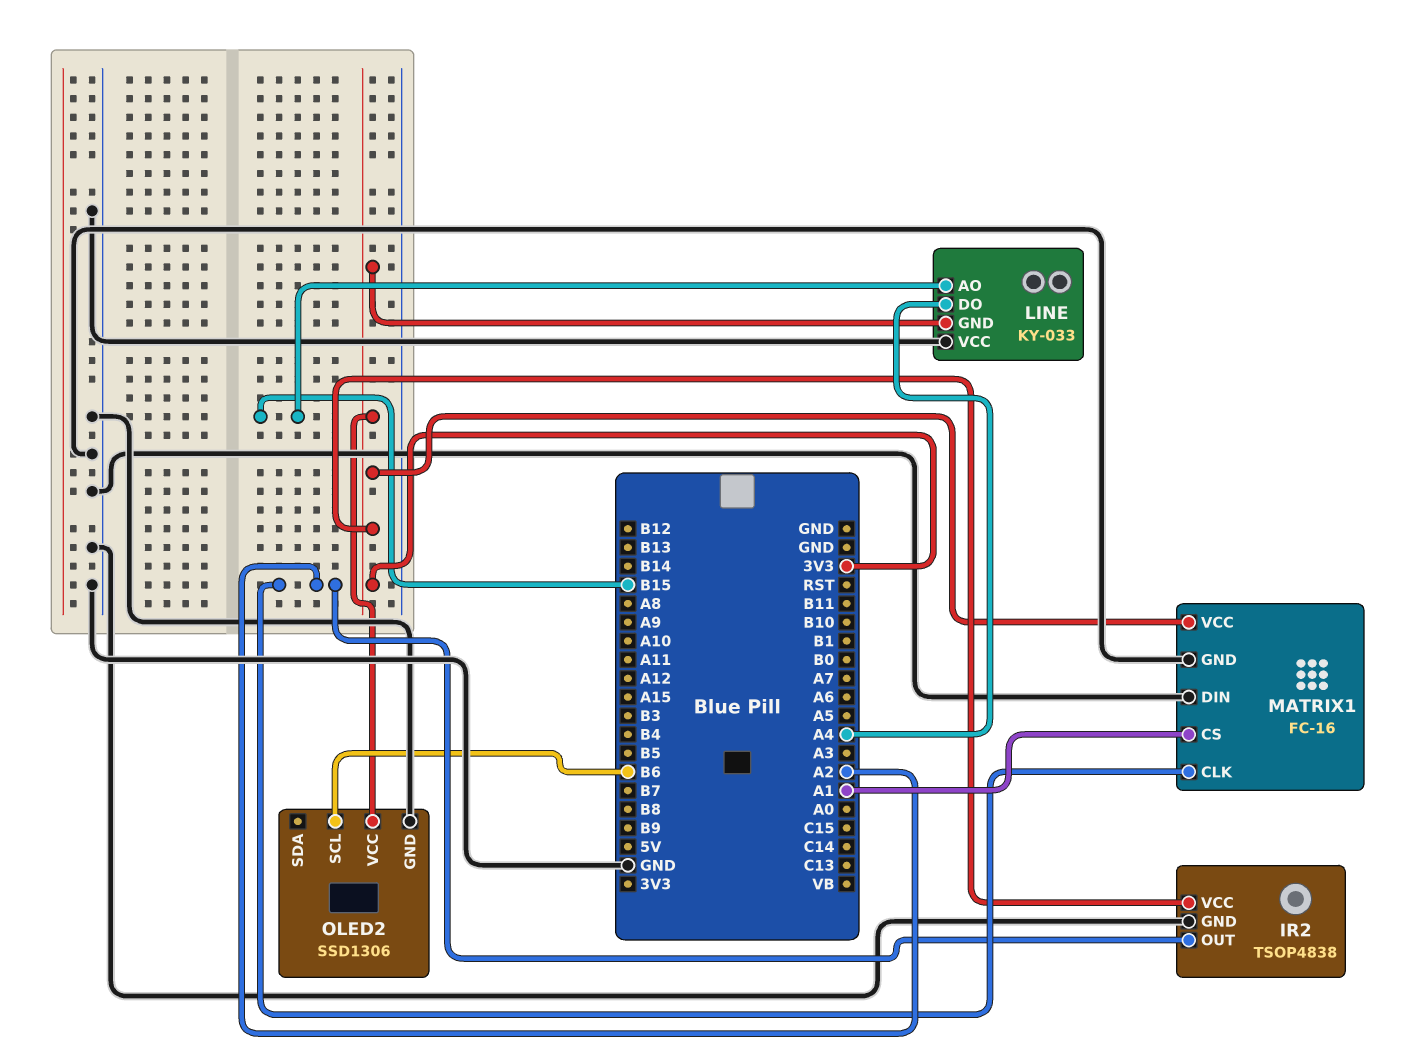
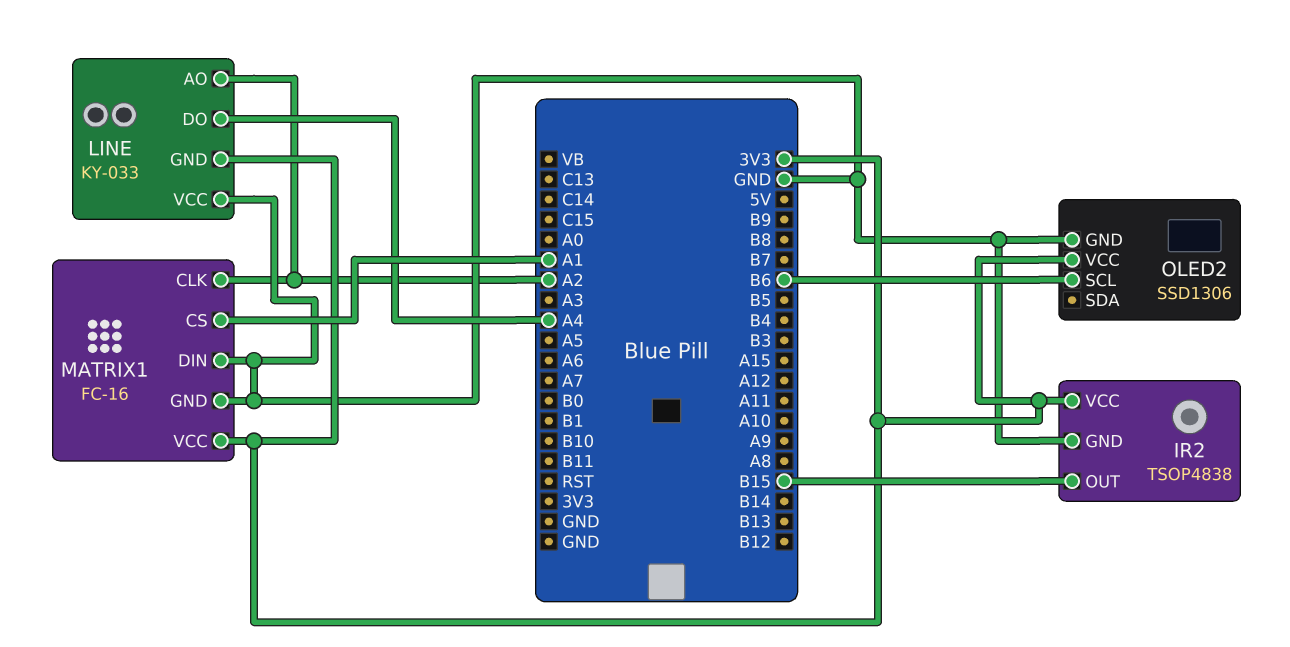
IR2 pin OUT: A2 -> B15
LINE pin AO: B15 -> A2

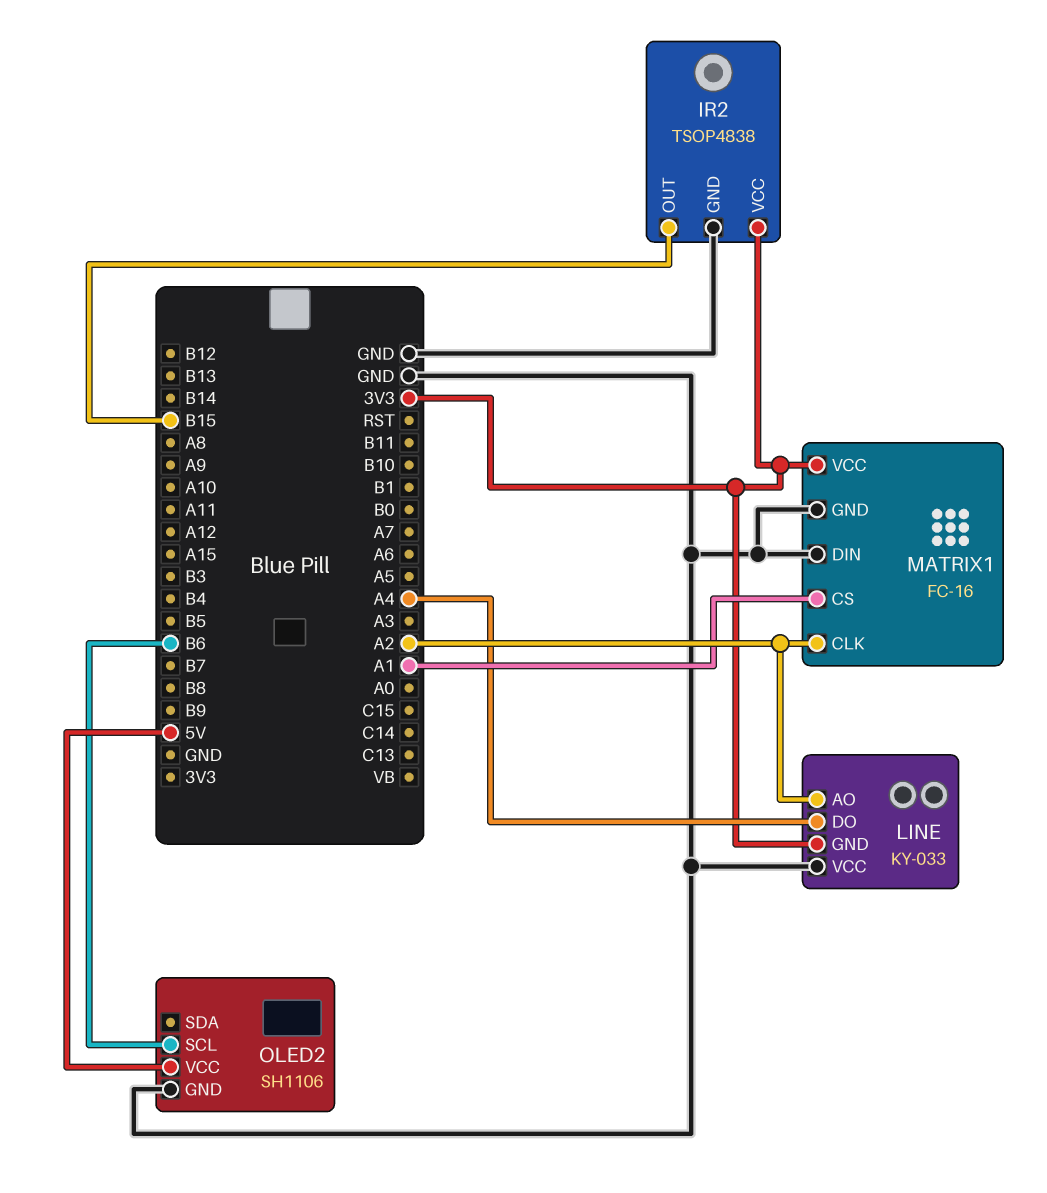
OLED2: SSD1306 -> SH1106
OLED2 pin VCC: 3V3 -> 5V

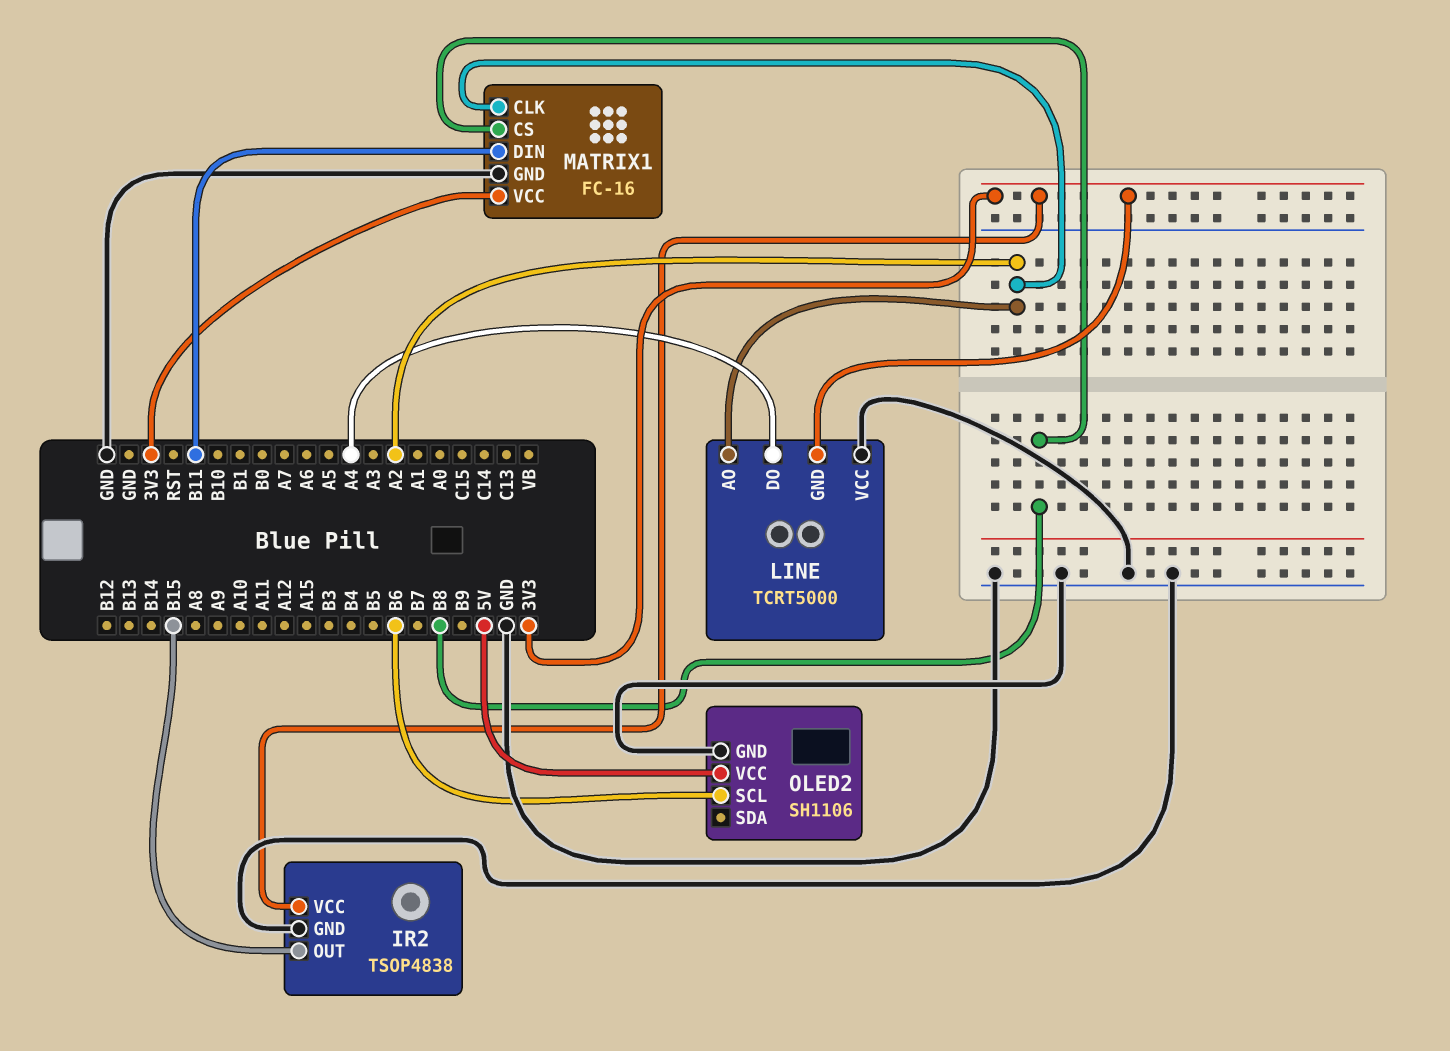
LINE: KY-033 -> TCRT5000
MATRIX1 pin CS: A1 -> B8
MATRIX1 pin DIN: GND -> B11

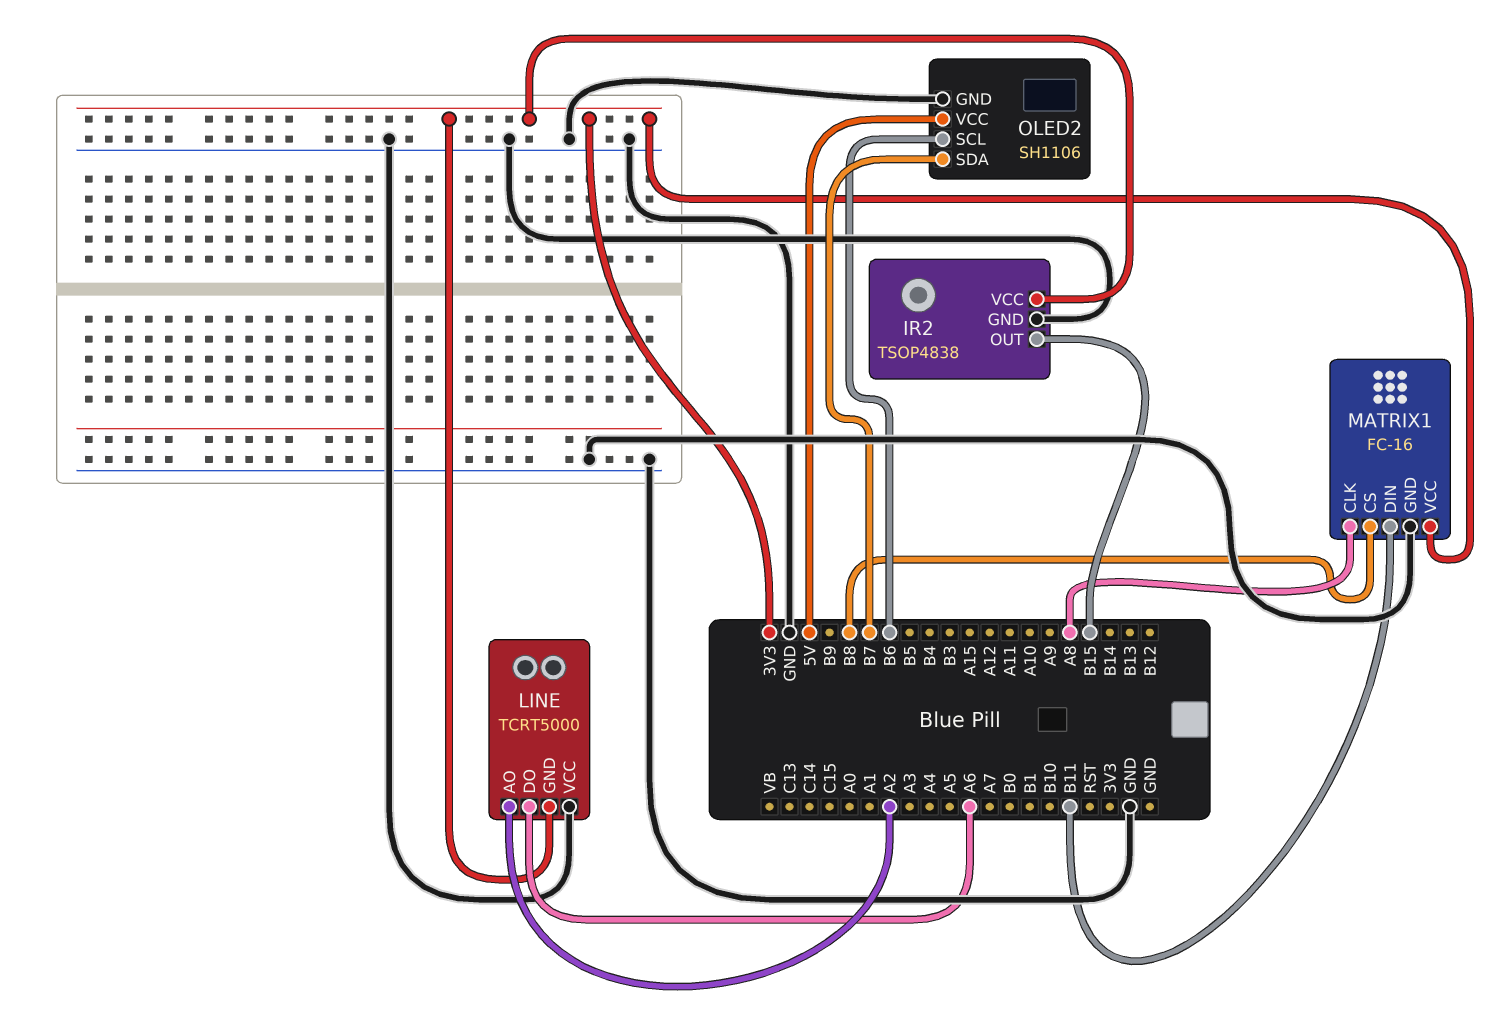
LINE pin DO: A4 -> A6
MATRIX1 pin CLK: A2 -> A8
OLED2 pin SDA: none -> B7

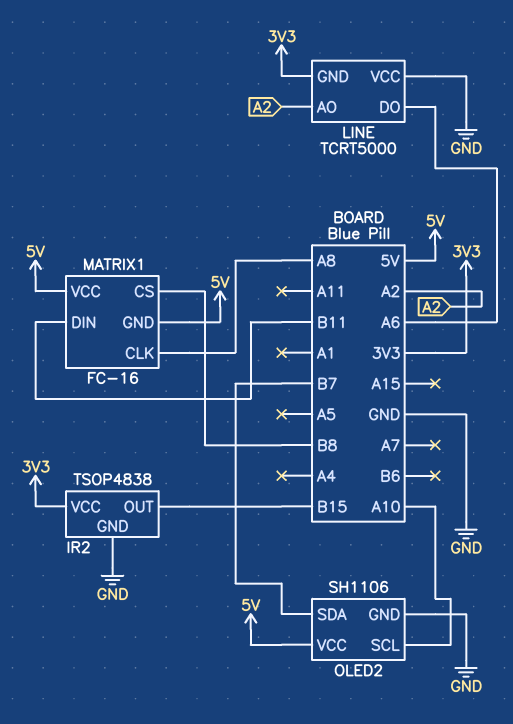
MATRIX1 pin GND: GND -> 5V
MATRIX1 pin VCC: 3V3 -> 5V
OLED2 pin SCL: B6 -> A10

